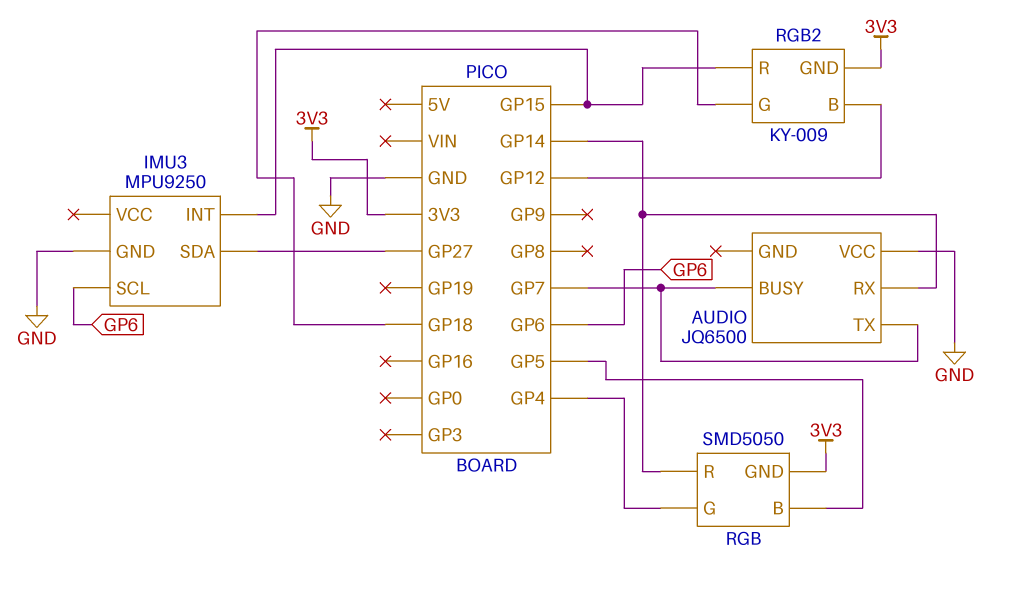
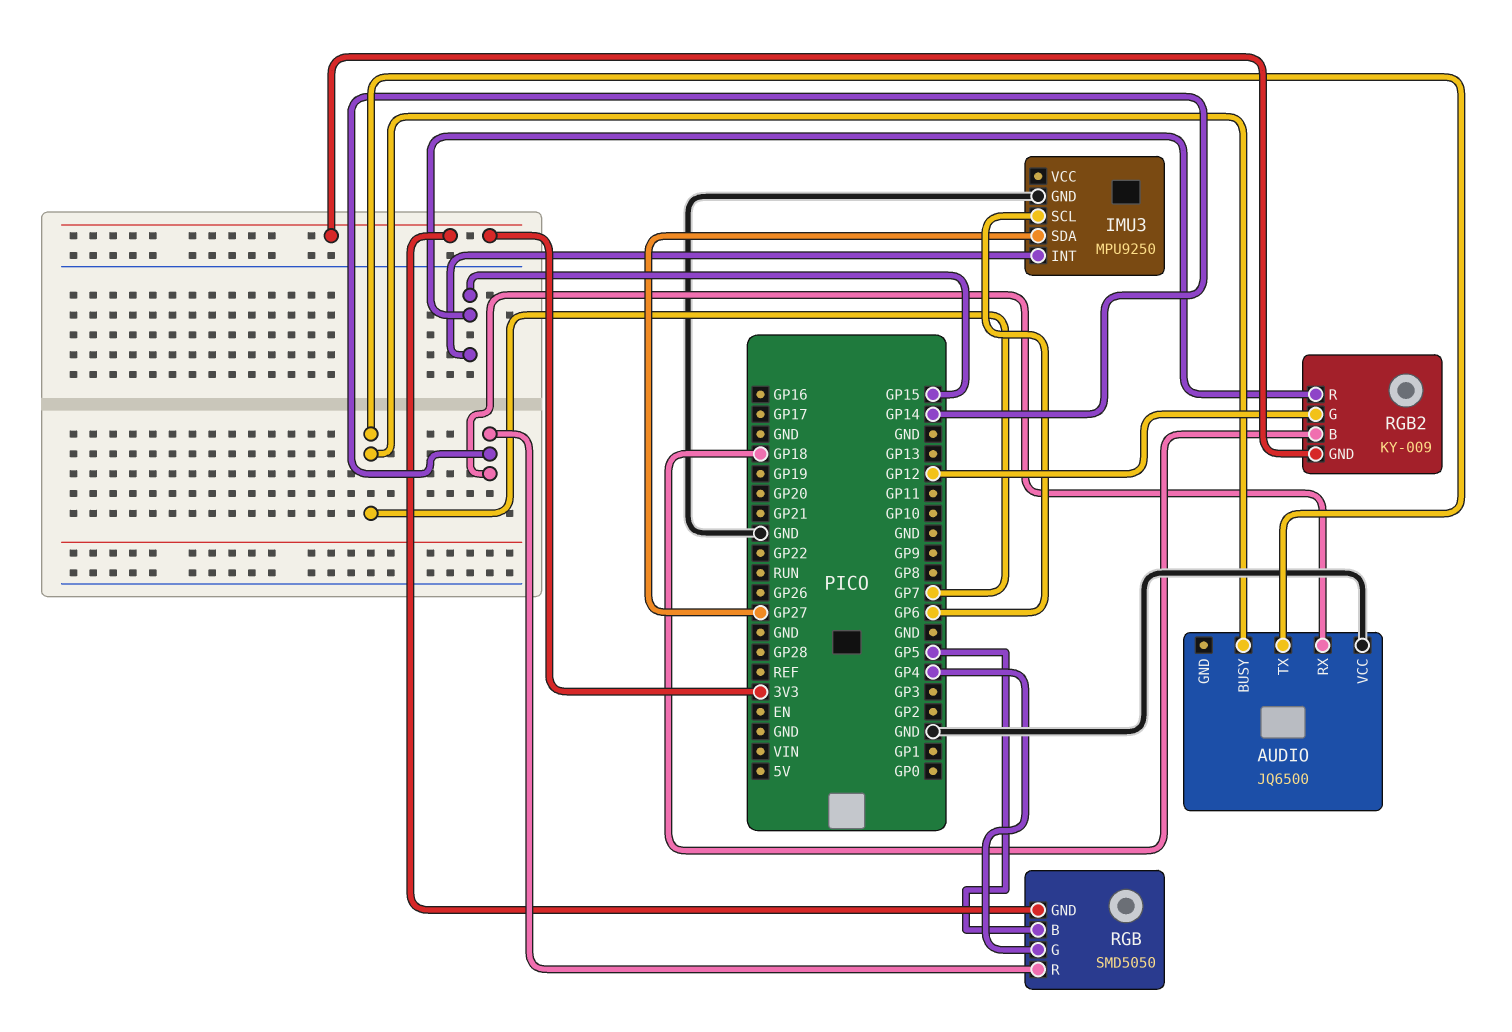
RGB2 pin B: GP12 -> GP18
RGB2 pin G: GP18 -> GP12

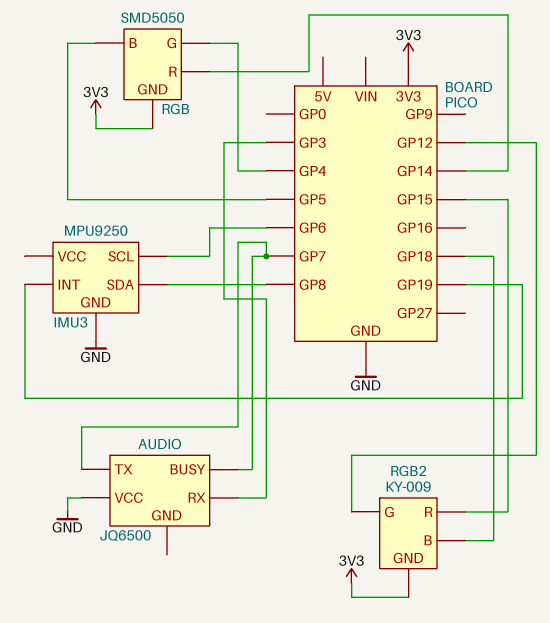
AUDIO pin RX: GP14 -> GP3
IMU3 pin INT: GP15 -> GP19
IMU3 pin SDA: GP27 -> GP8

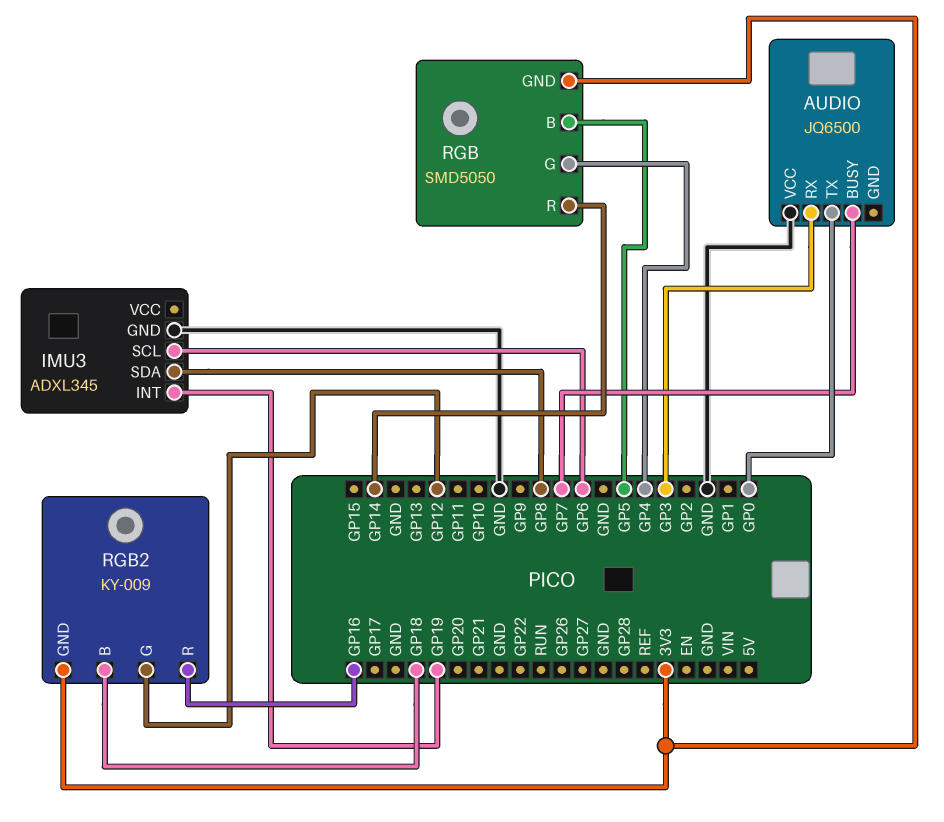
AUDIO pin TX: GP7 -> GP0
IMU3: MPU9250 -> ADXL345
RGB2 pin R: GP15 -> GP16

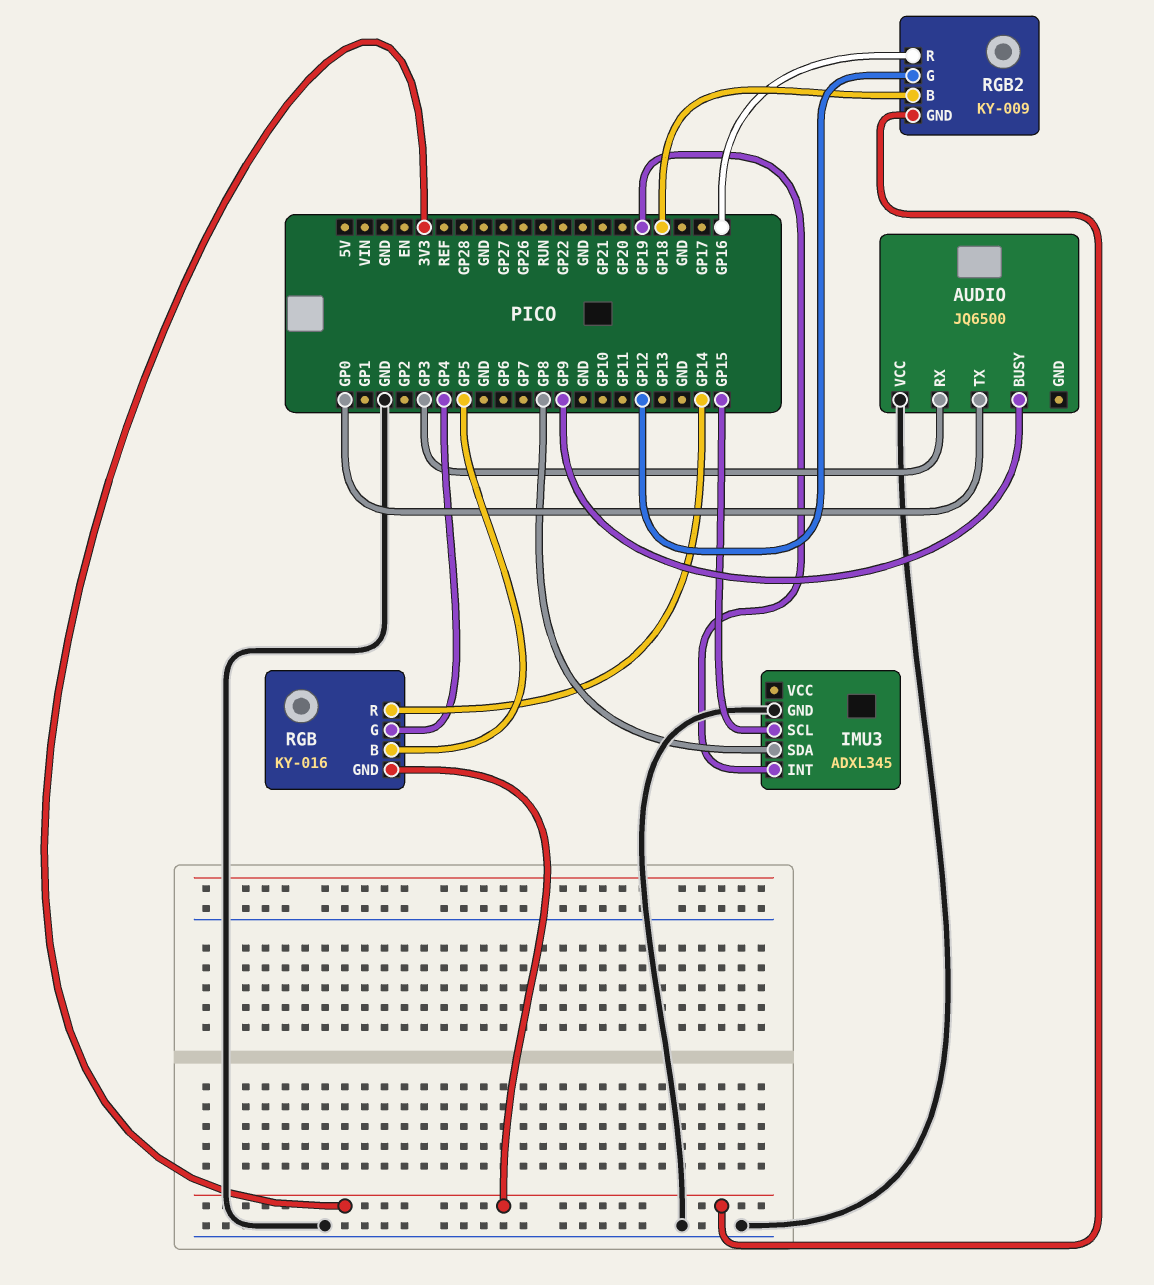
AUDIO pin BUSY: GP7 -> GP9
IMU3 pin SCL: GP6 -> GP15
RGB: SMD5050 -> KY-016

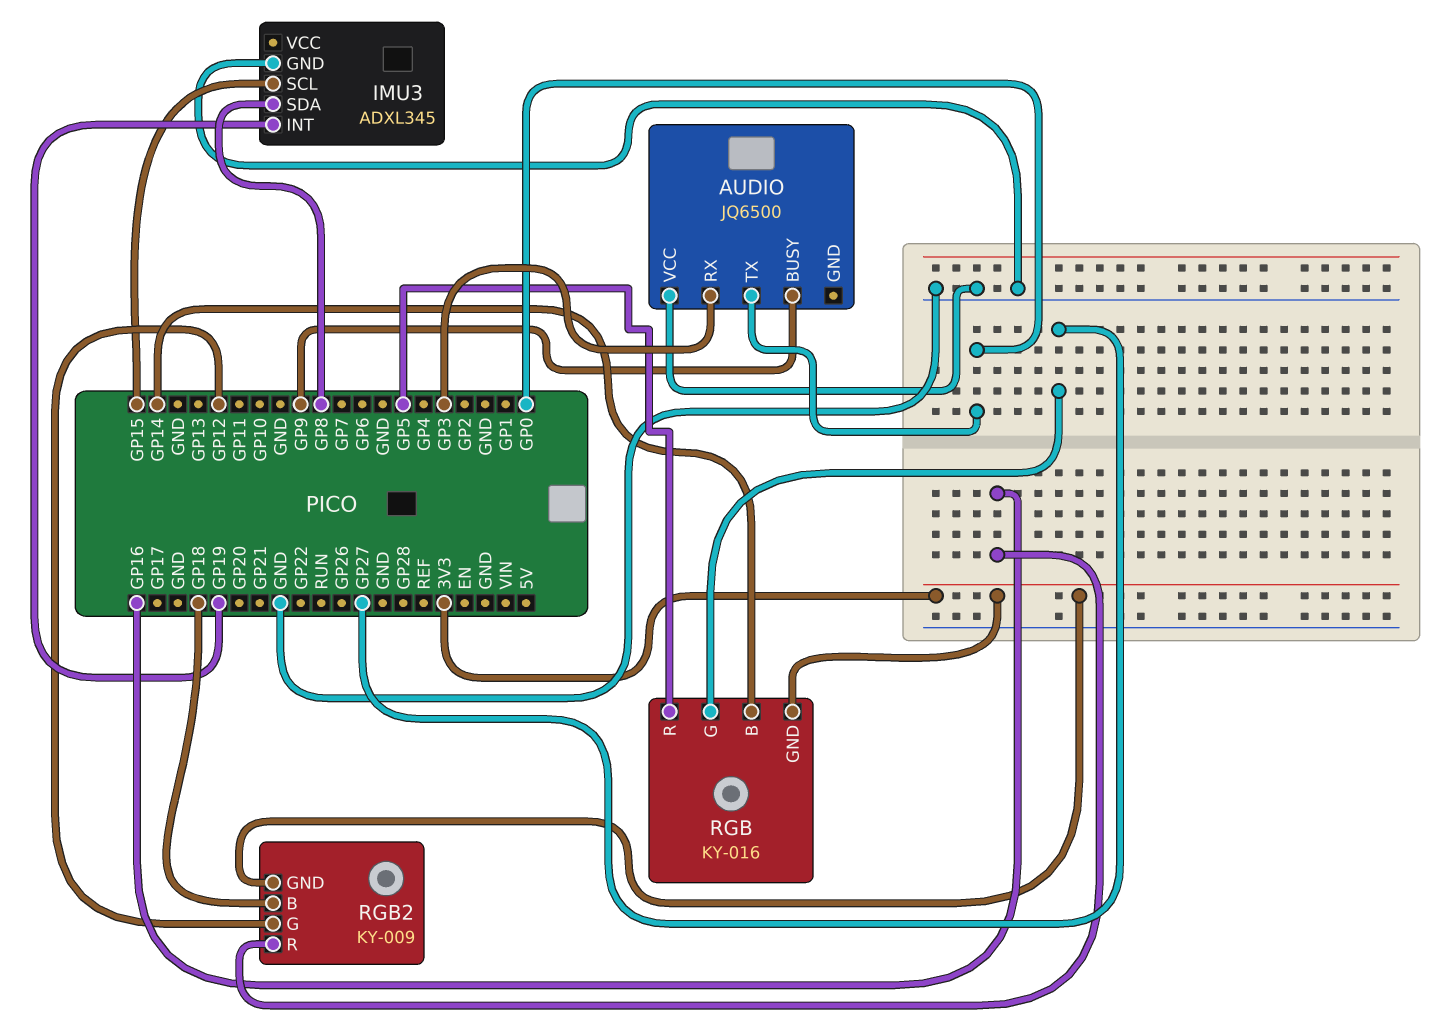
RGB pin B: GP5 -> GP14
RGB pin G: GP4 -> GP27
RGB pin R: GP14 -> GP5

